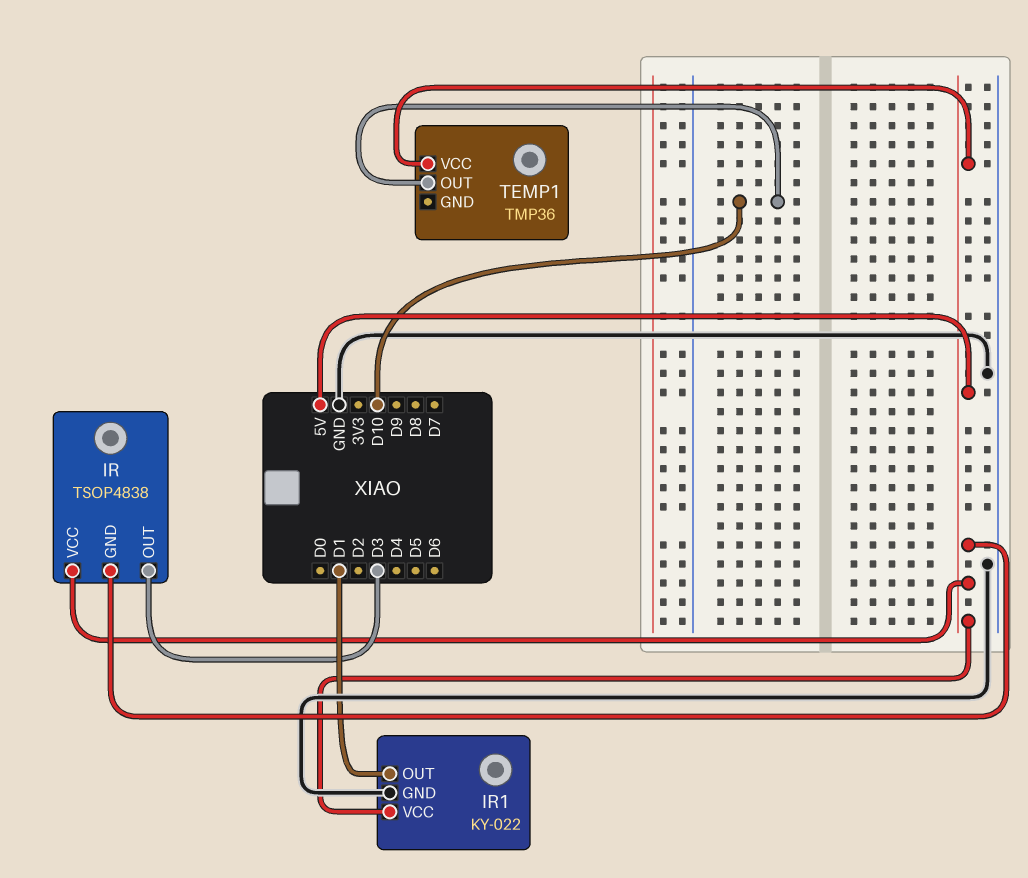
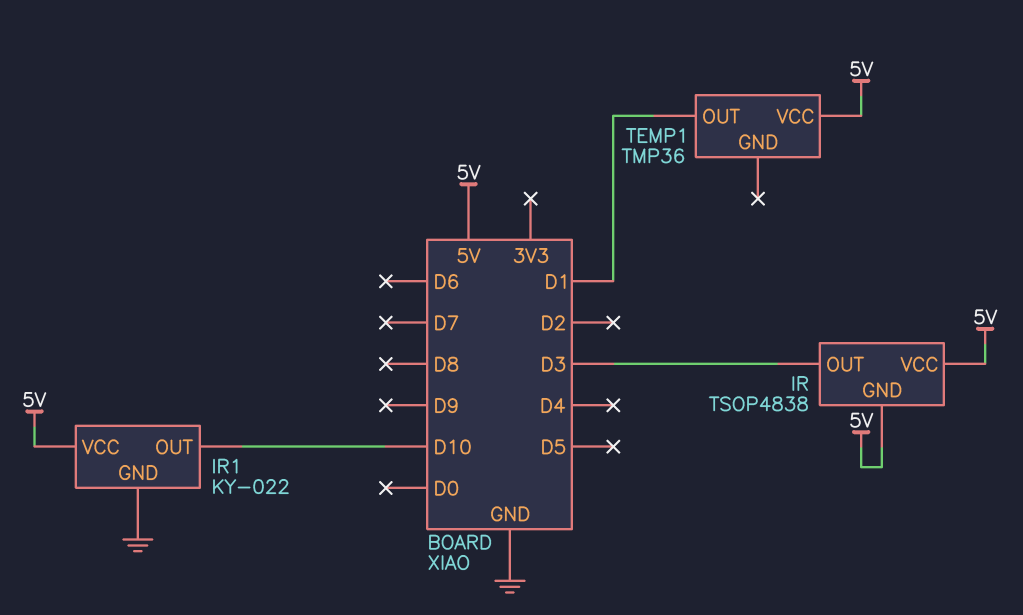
IR1 pin OUT: D1 -> D10
TEMP1 pin OUT: D10 -> D1

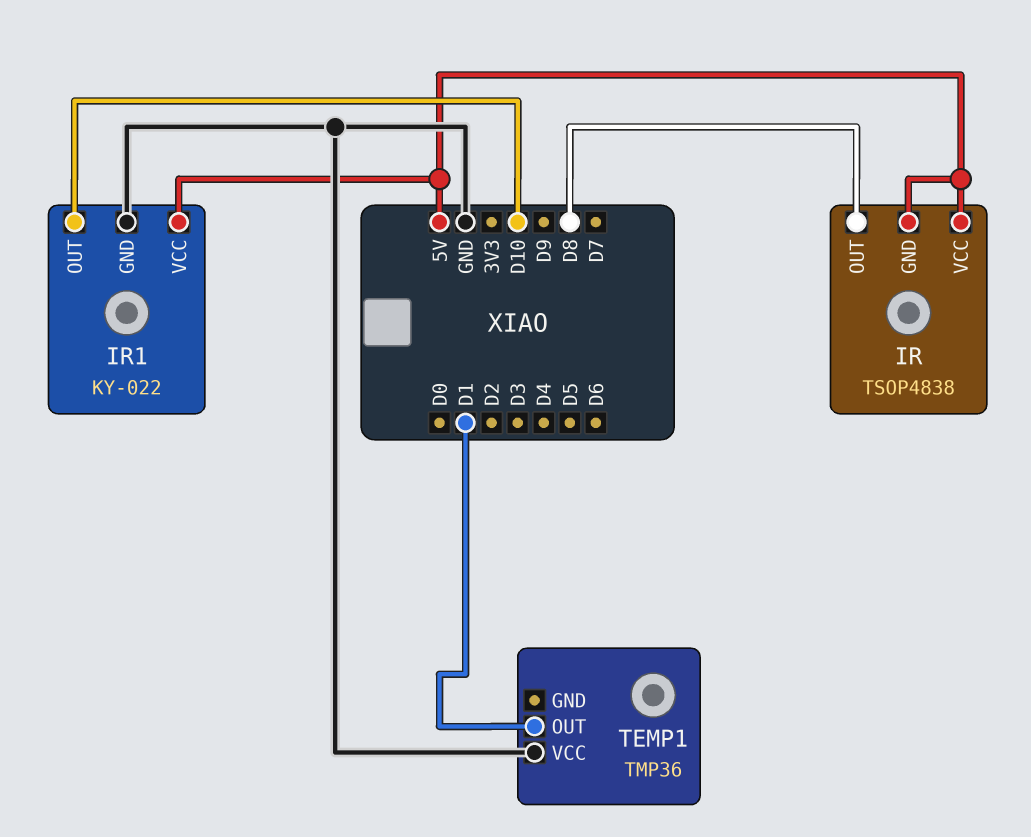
IR pin OUT: D3 -> D8
TEMP1 pin VCC: 5V -> GND

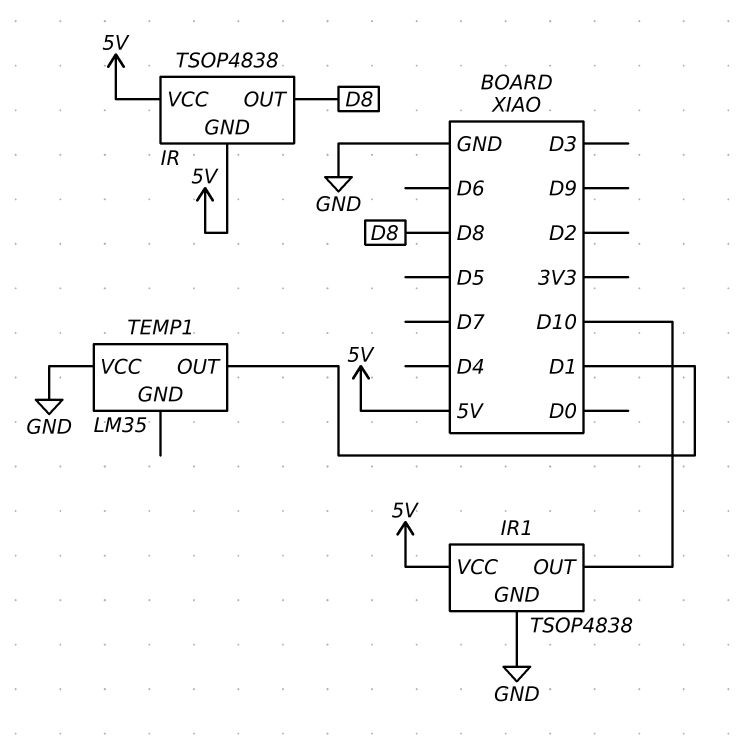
IR1: KY-022 -> TSOP4838
TEMP1: TMP36 -> LM35

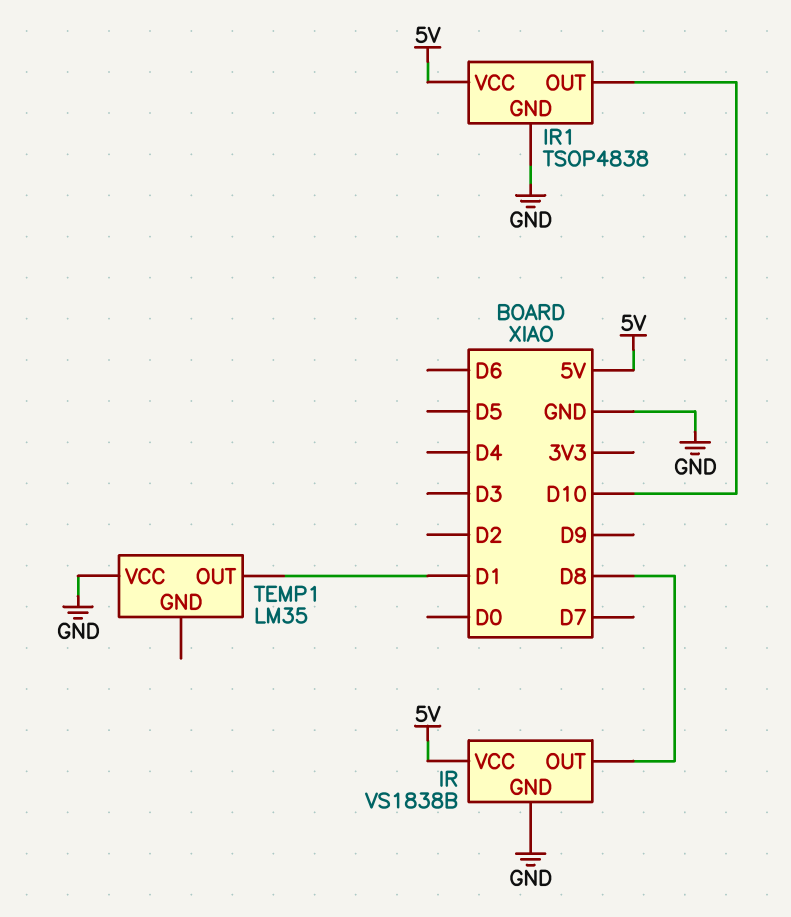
IR: TSOP4838 -> VS1838B
IR pin GND: 5V -> GND

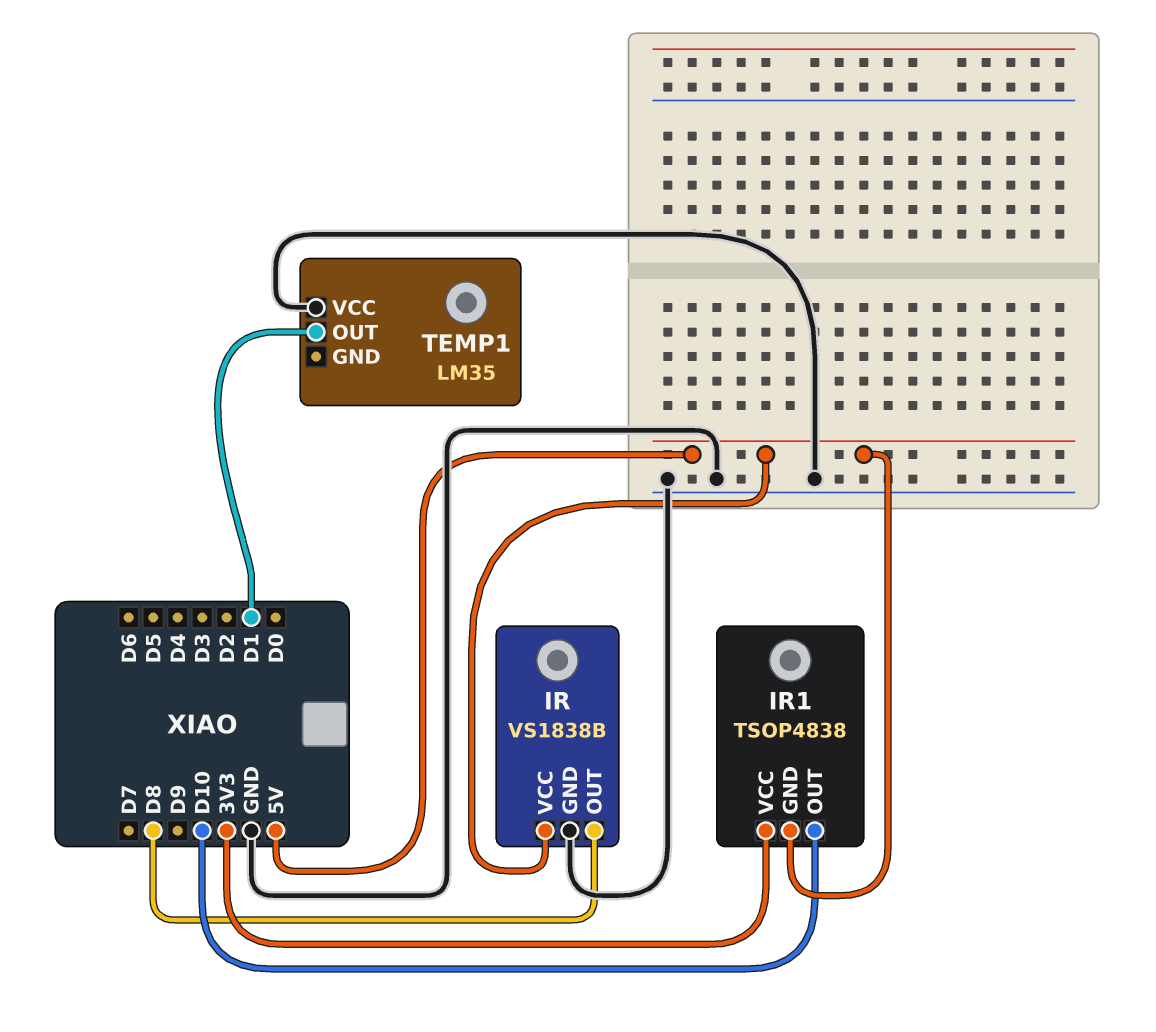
IR1 pin GND: GND -> 5V
IR1 pin VCC: 5V -> 3V3

